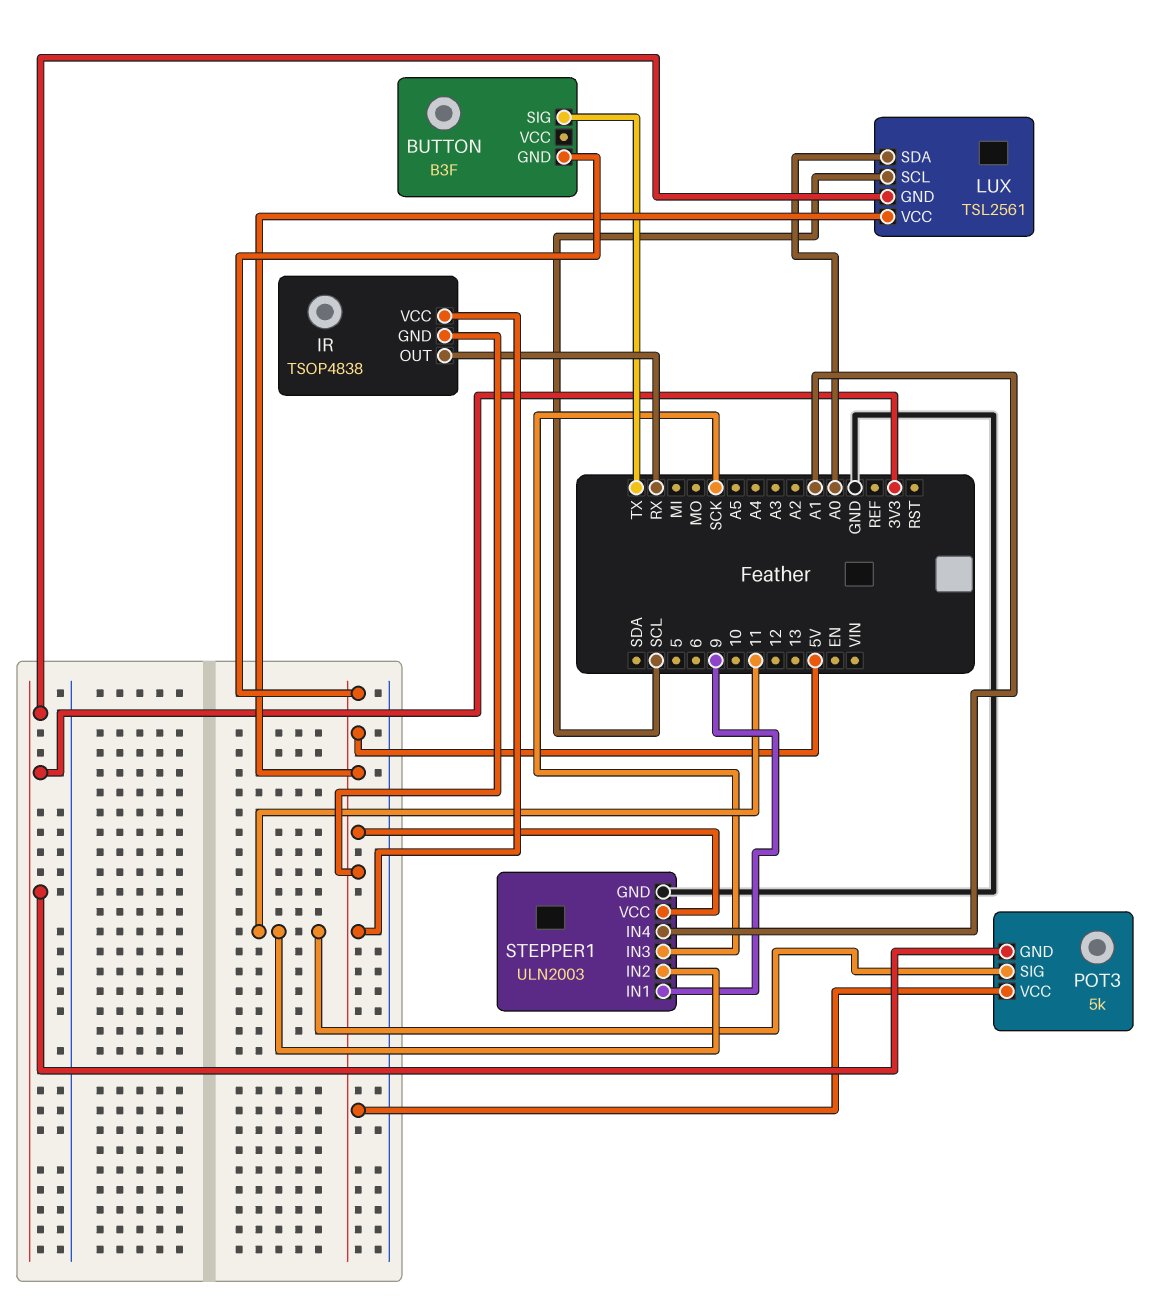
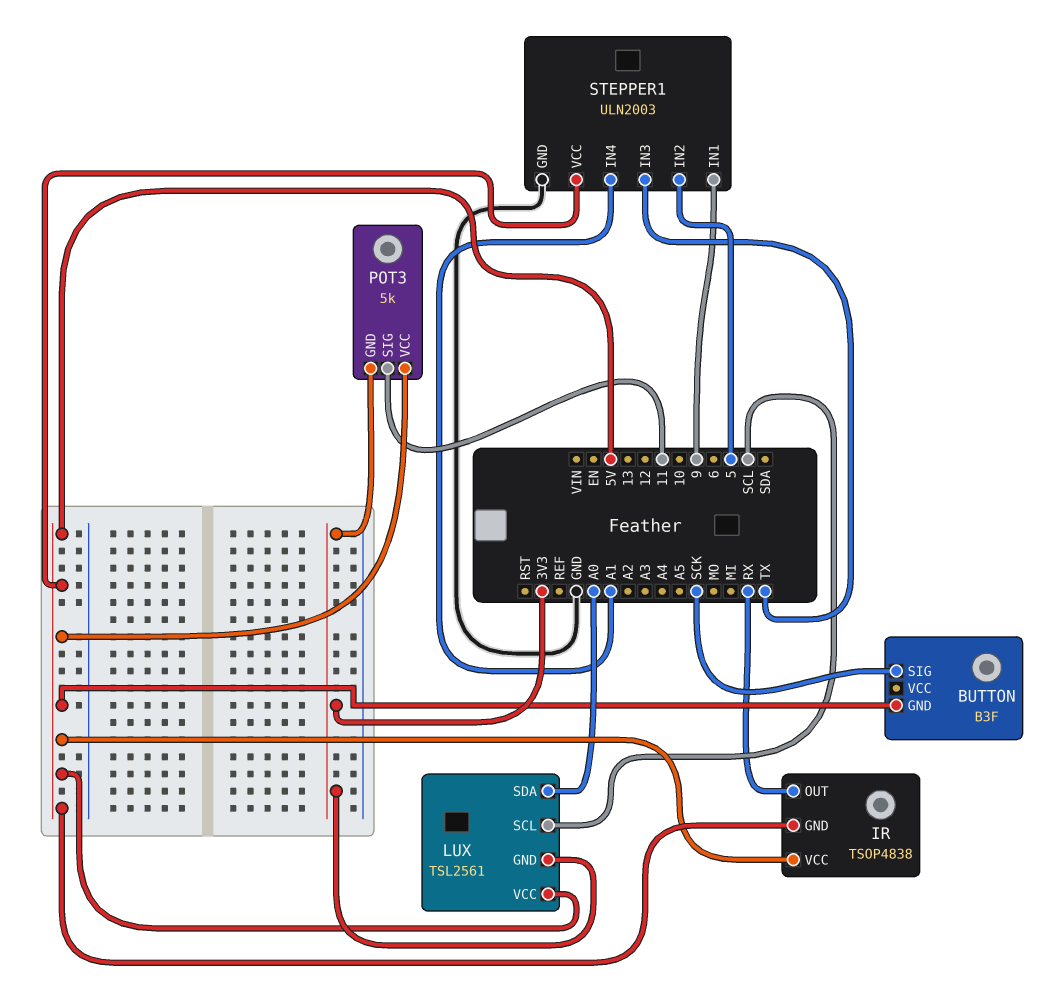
BUTTON pin SIG: TX -> SCK
STEPPER1 pin IN2: 11 -> 5
STEPPER1 pin IN3: SCK -> TX

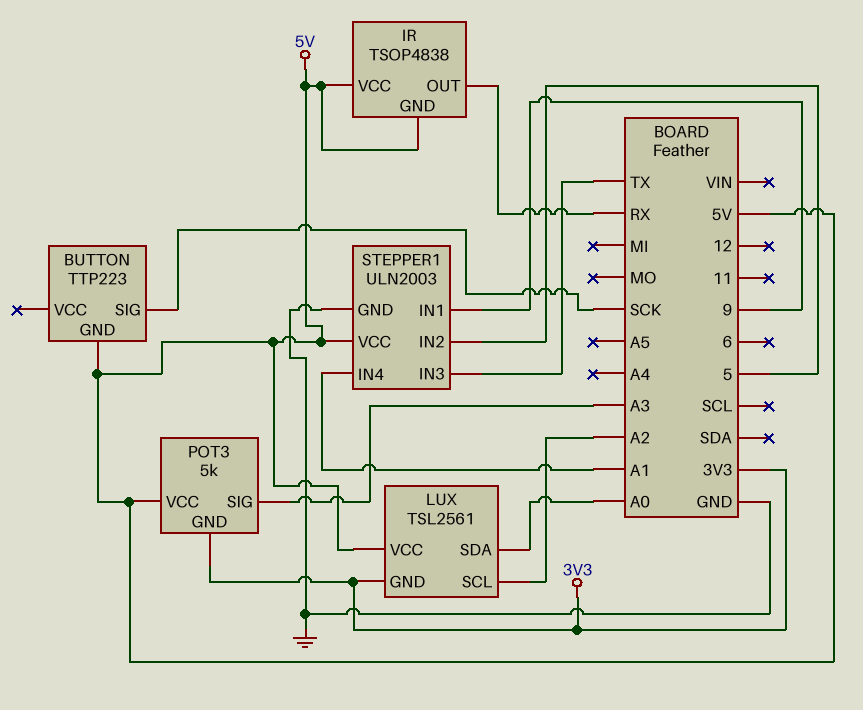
BUTTON: B3F -> TTP223
LUX pin SCL: SCL -> A2
POT3 pin SIG: 11 -> A3

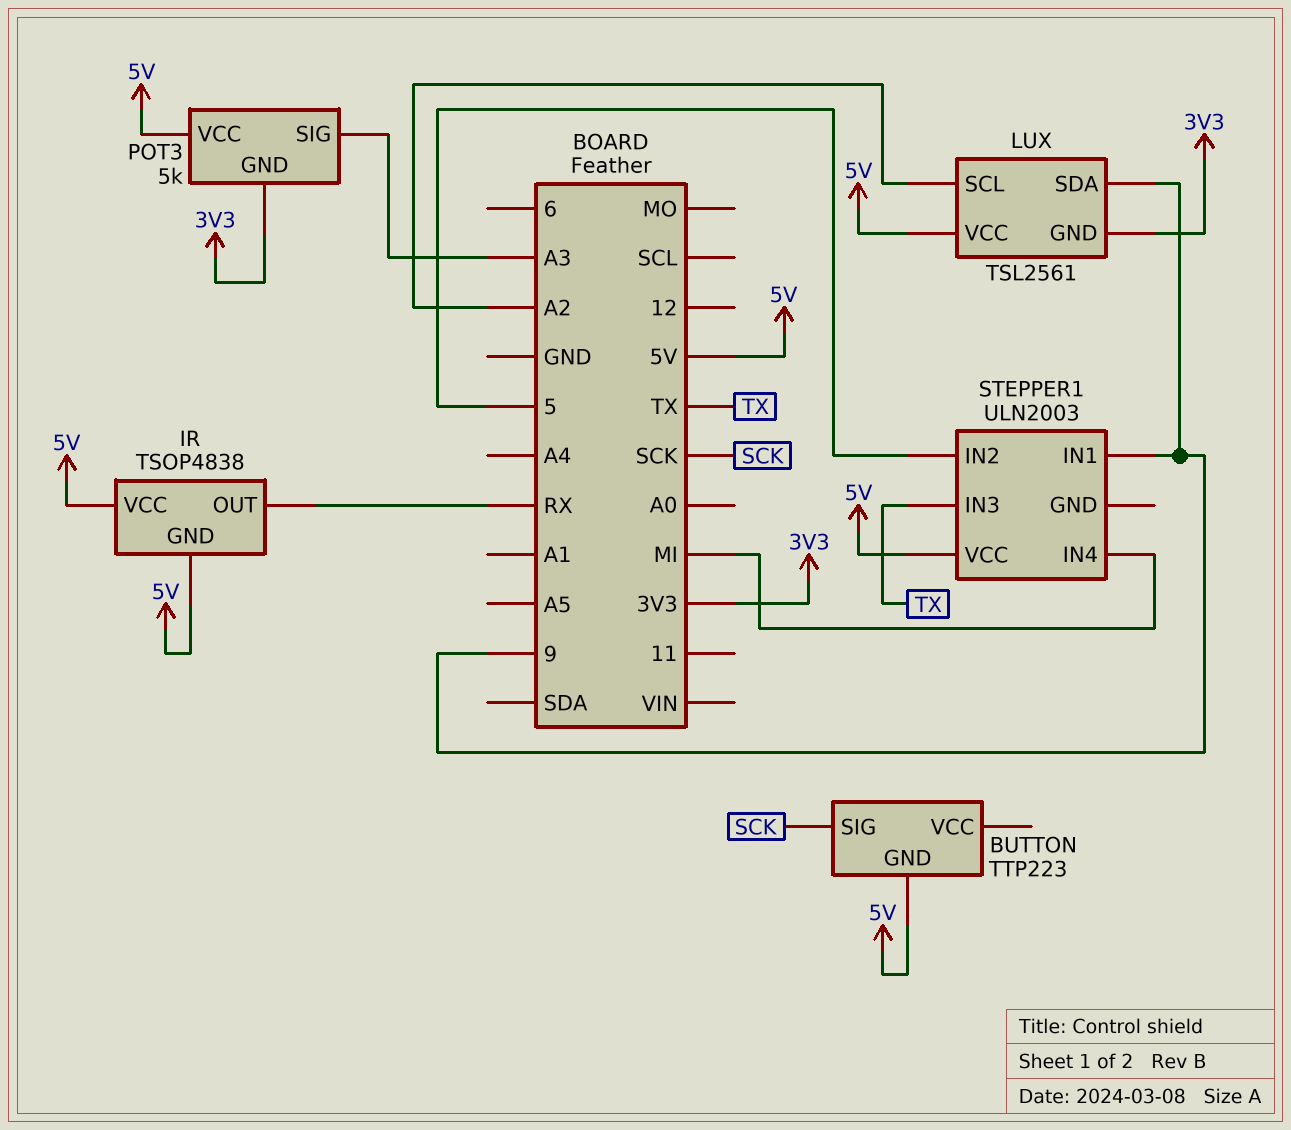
LUX pin SDA: A0 -> 9
STEPPER1 pin GND: GND -> none
STEPPER1 pin IN4: A1 -> MI

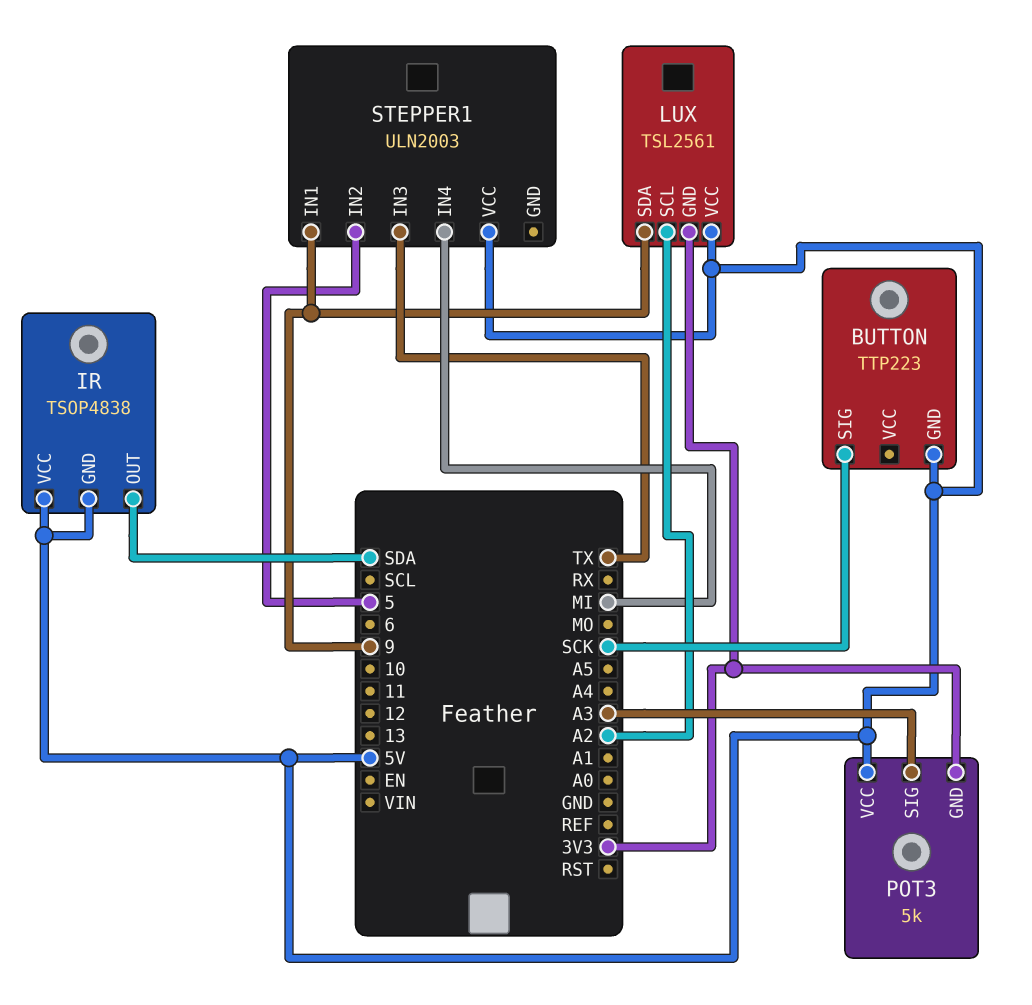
IR pin OUT: RX -> SDA

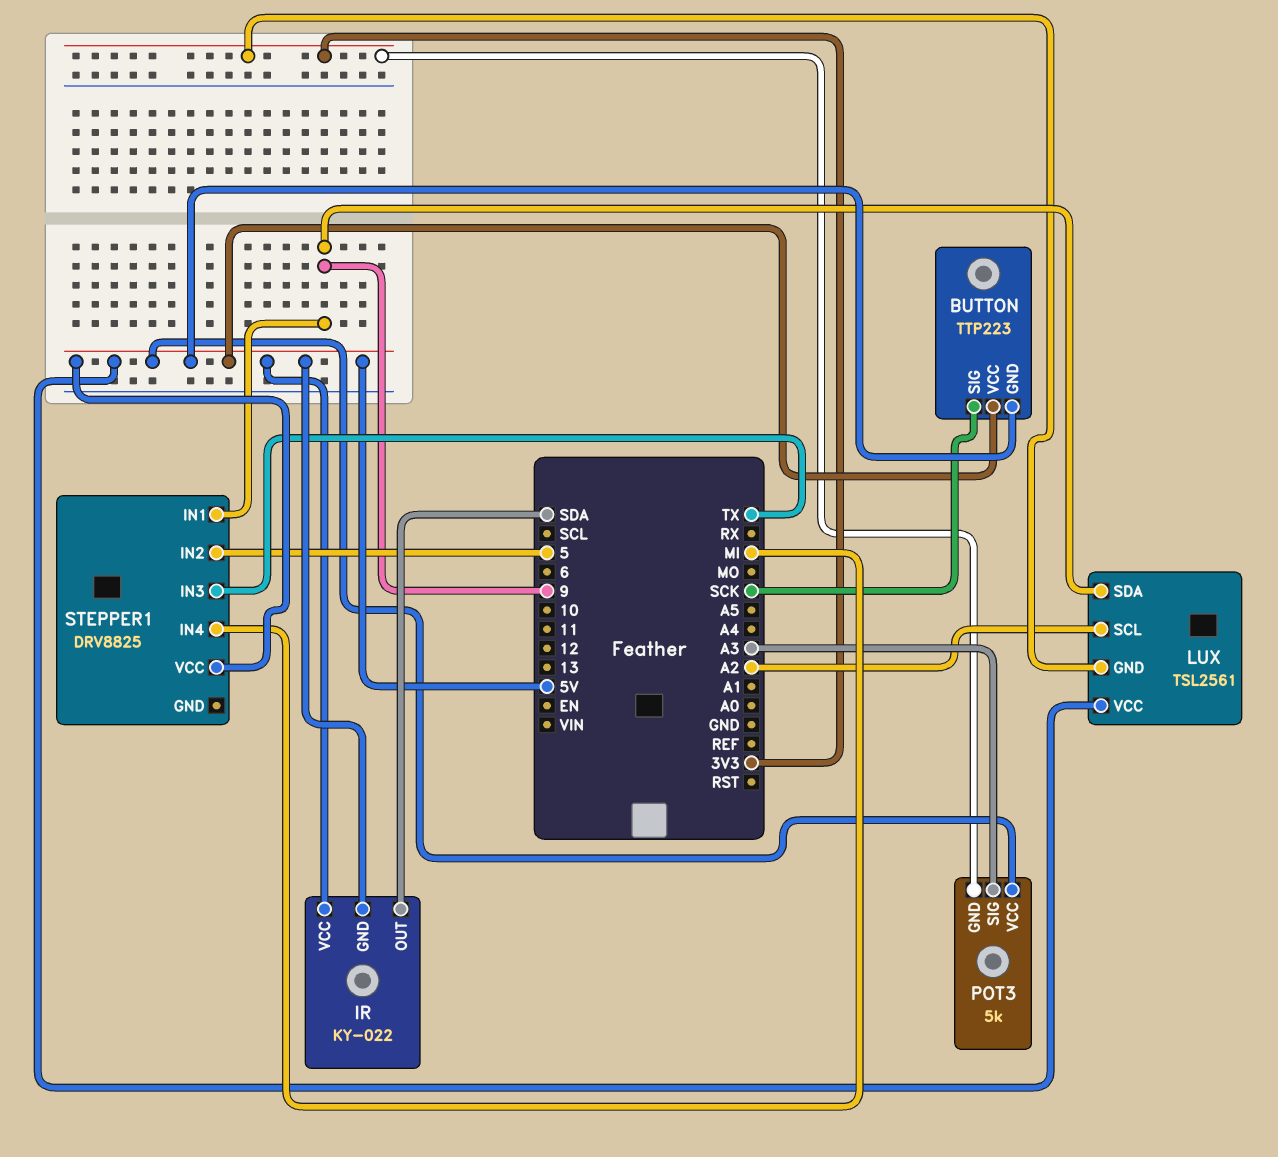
BUTTON pin VCC: none -> 5V
IR: TSOP4838 -> KY-022
STEPPER1: ULN2003 -> DRV8825

